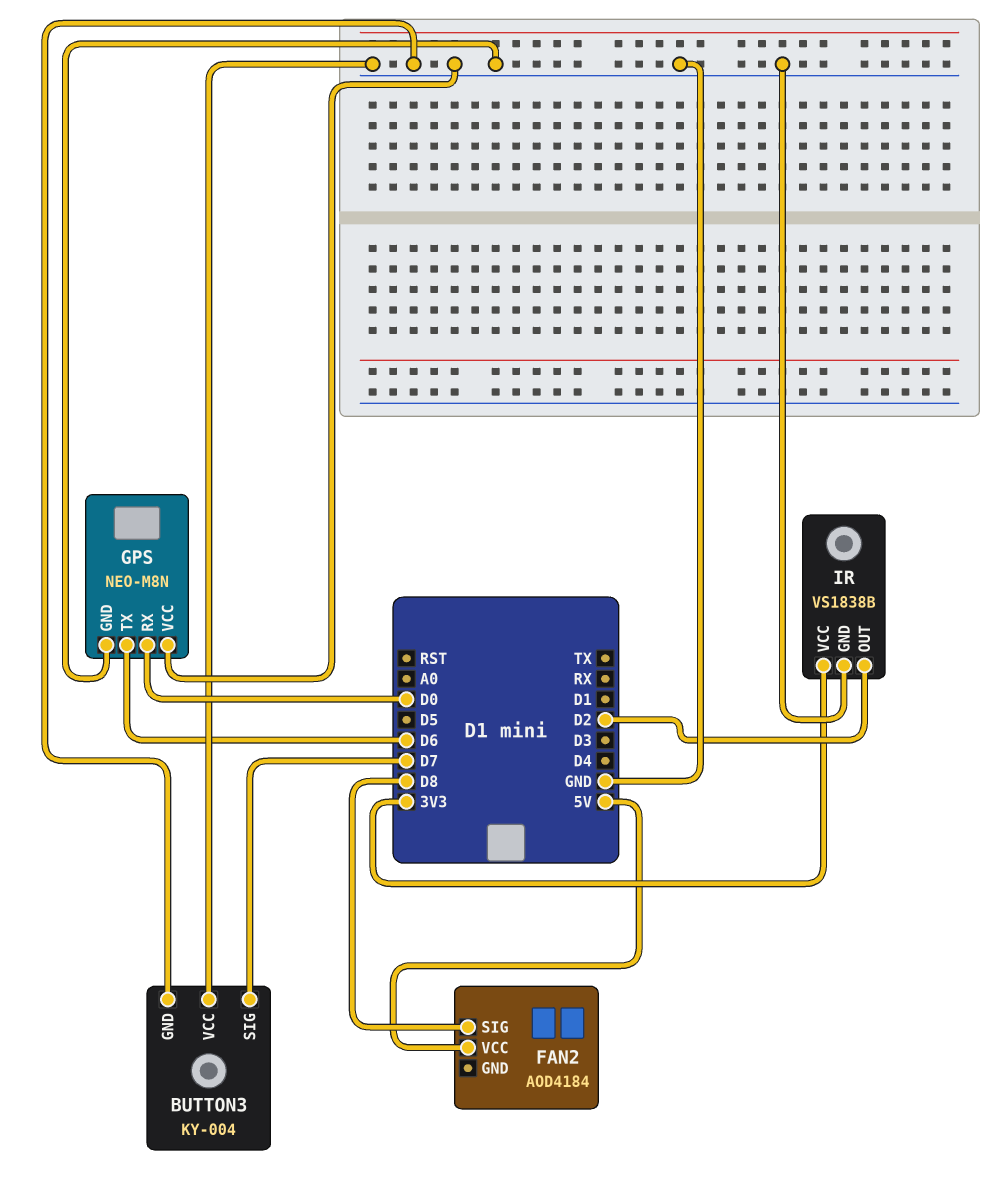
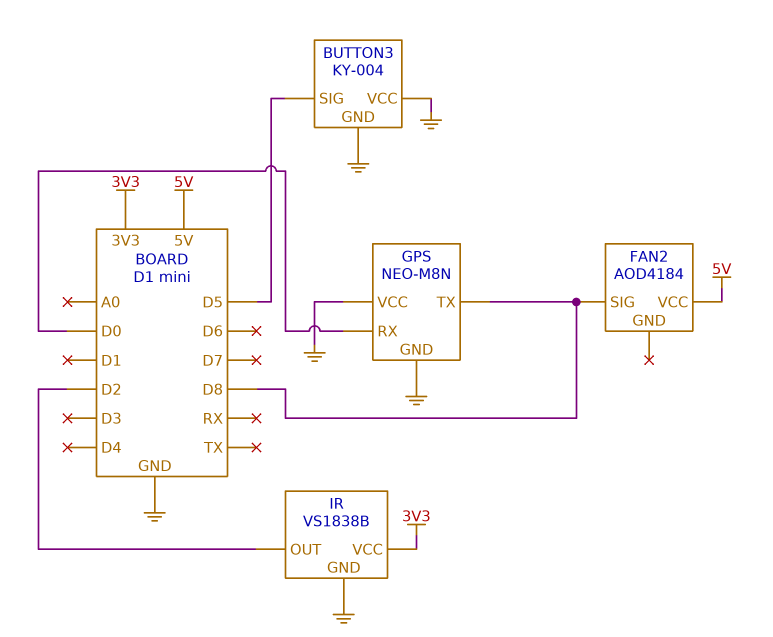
BUTTON3 pin SIG: D7 -> D5
GPS pin TX: D6 -> D8

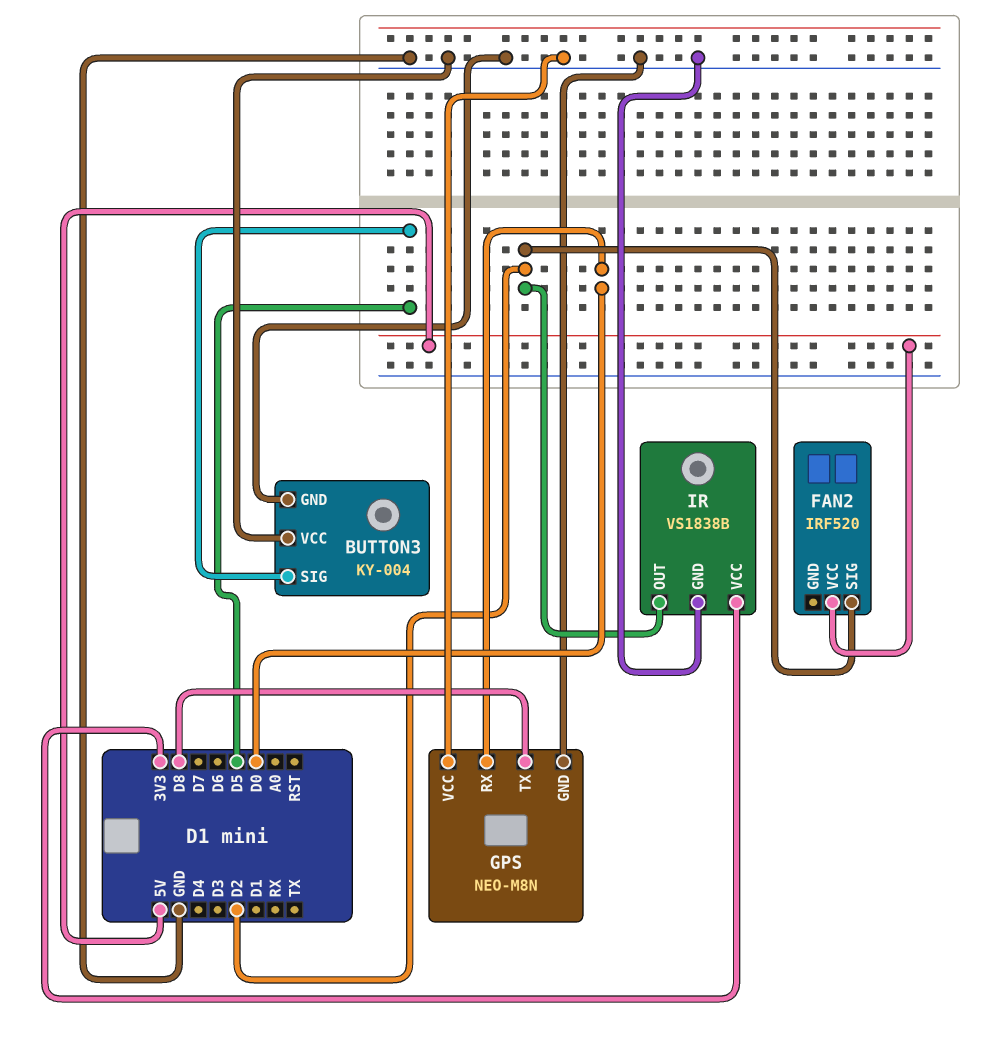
FAN2: AOD4184 -> IRF520
FAN2 pin SIG: D8 -> D2

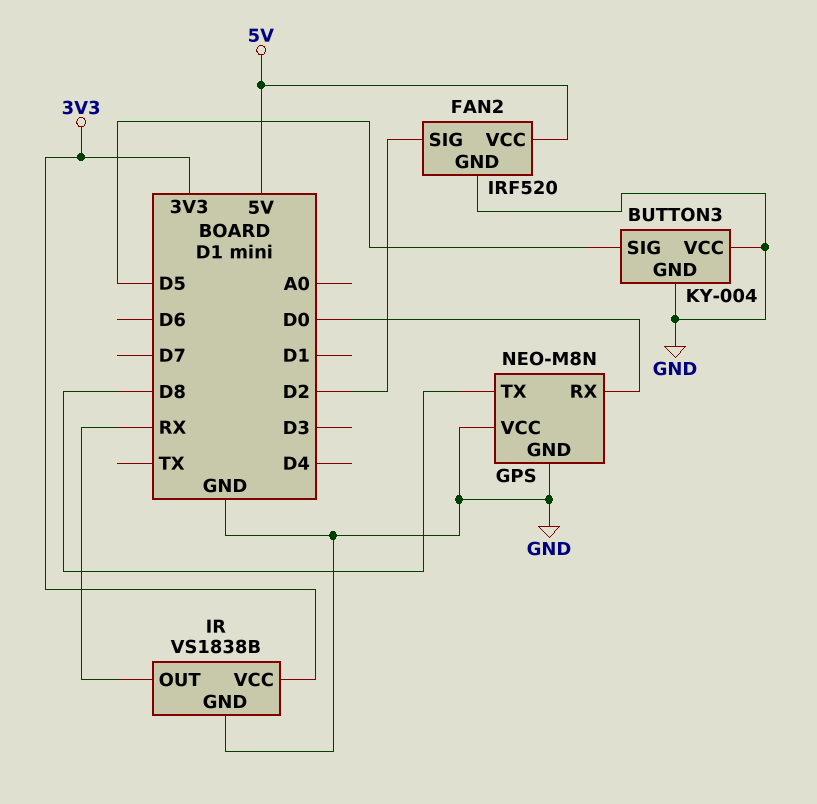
FAN2 pin GND: none -> GND
IR pin OUT: D2 -> RX

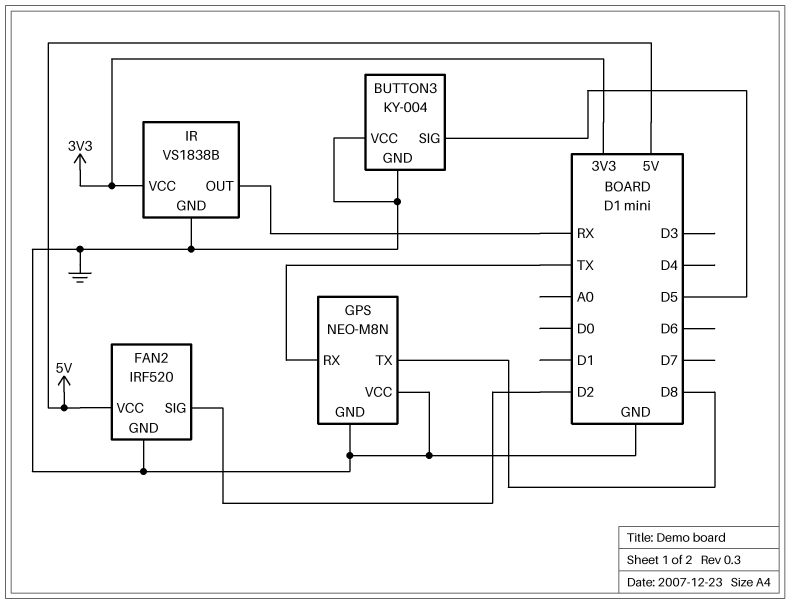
GPS pin RX: D0 -> TX

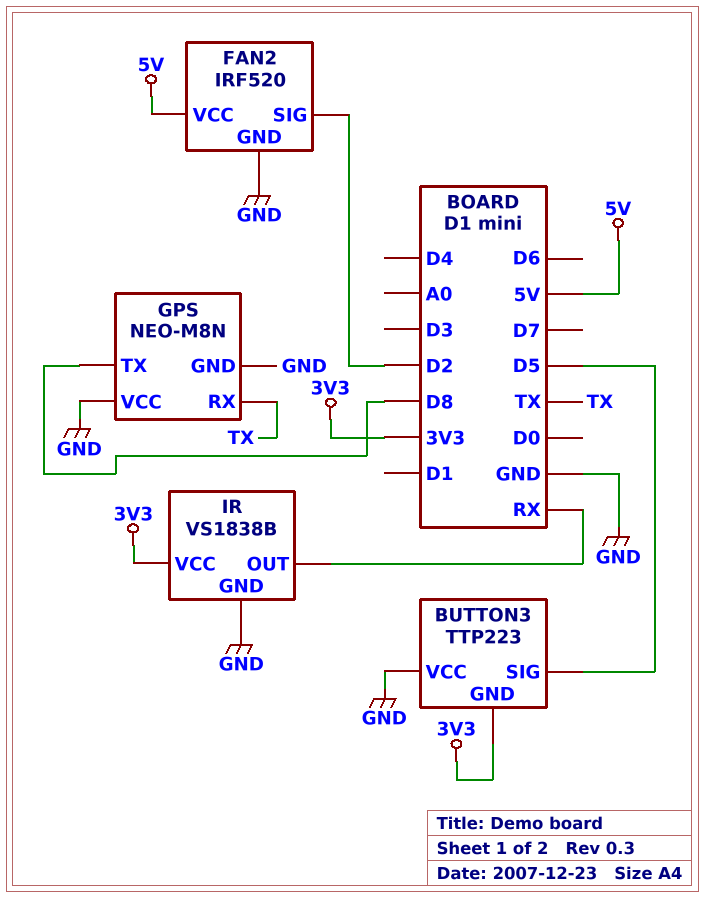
BUTTON3: KY-004 -> TTP223
BUTTON3 pin GND: GND -> 3V3

